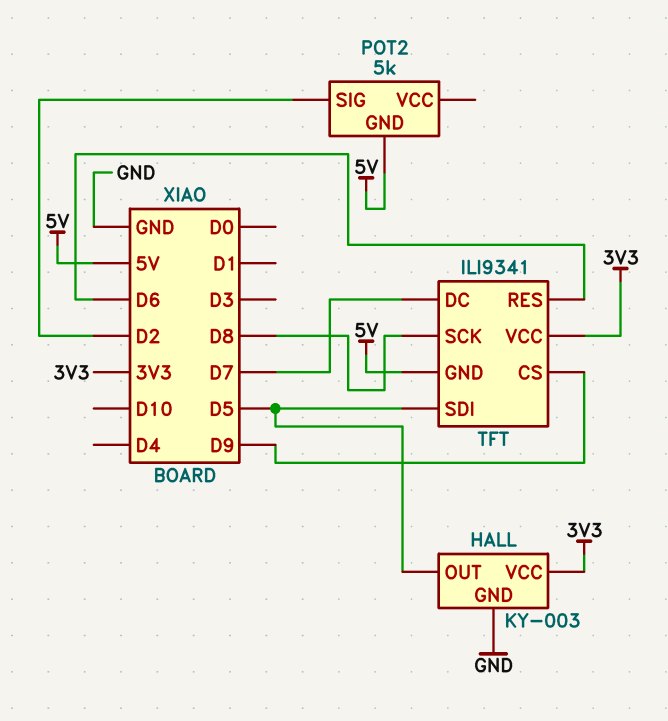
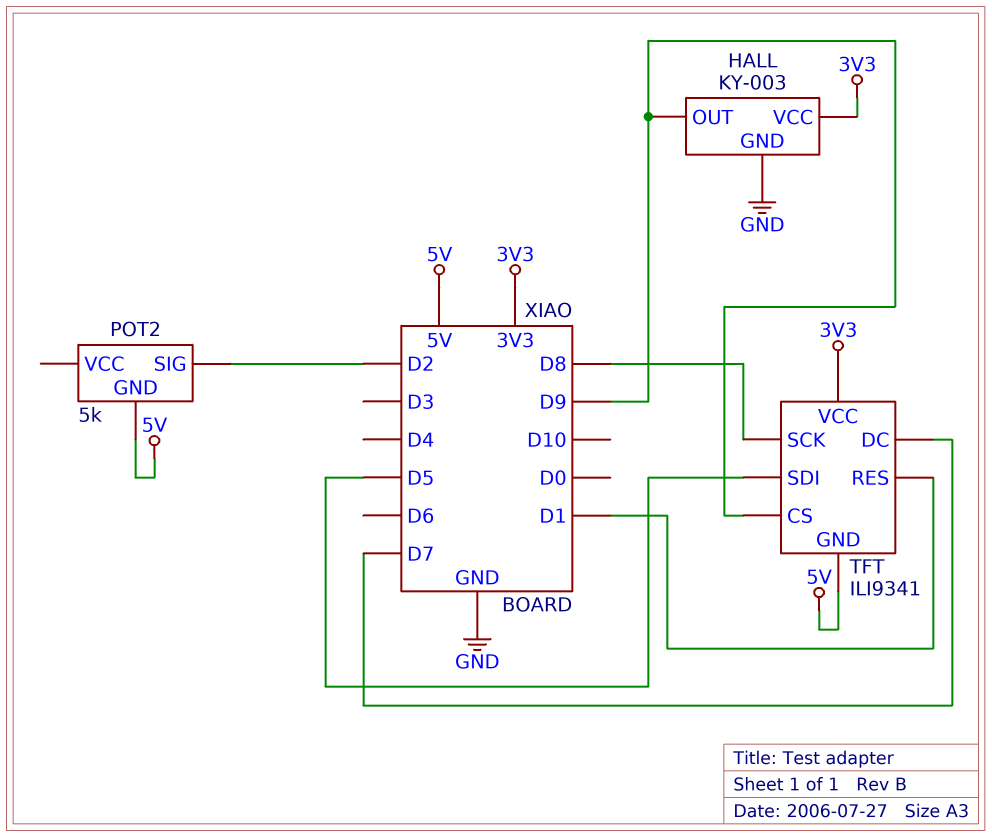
HALL pin OUT: D5 -> D9
TFT pin RES: D6 -> D1

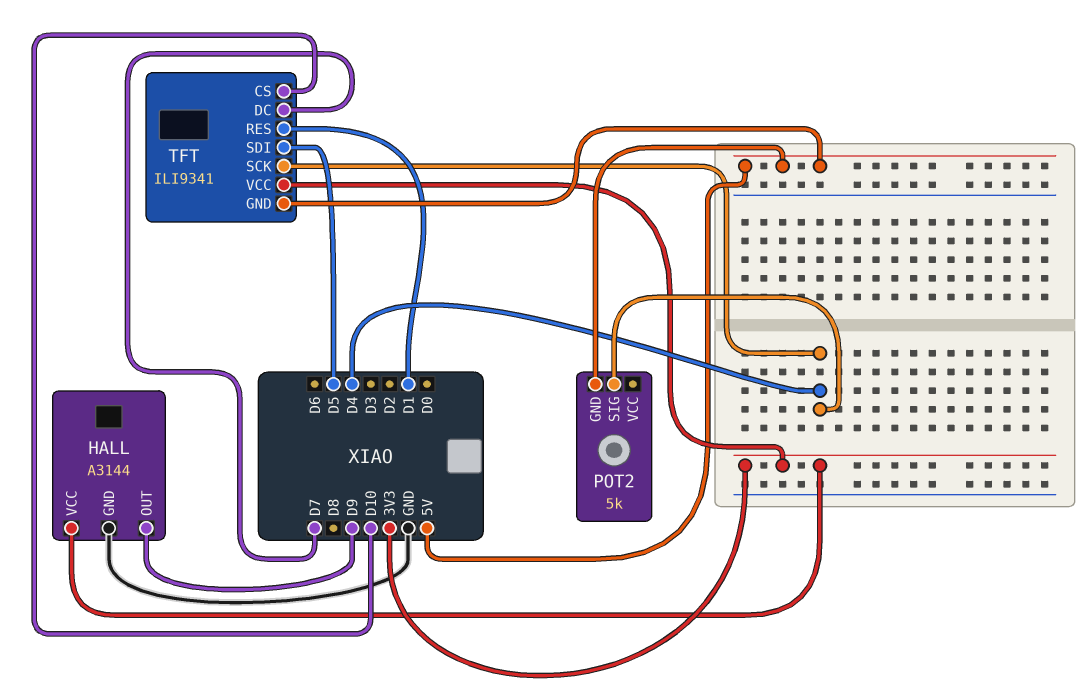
HALL: KY-003 -> A3144
POT2 pin SIG: D2 -> D4
TFT pin CS: D9 -> D10
TFT pin SCK: D8 -> D4

